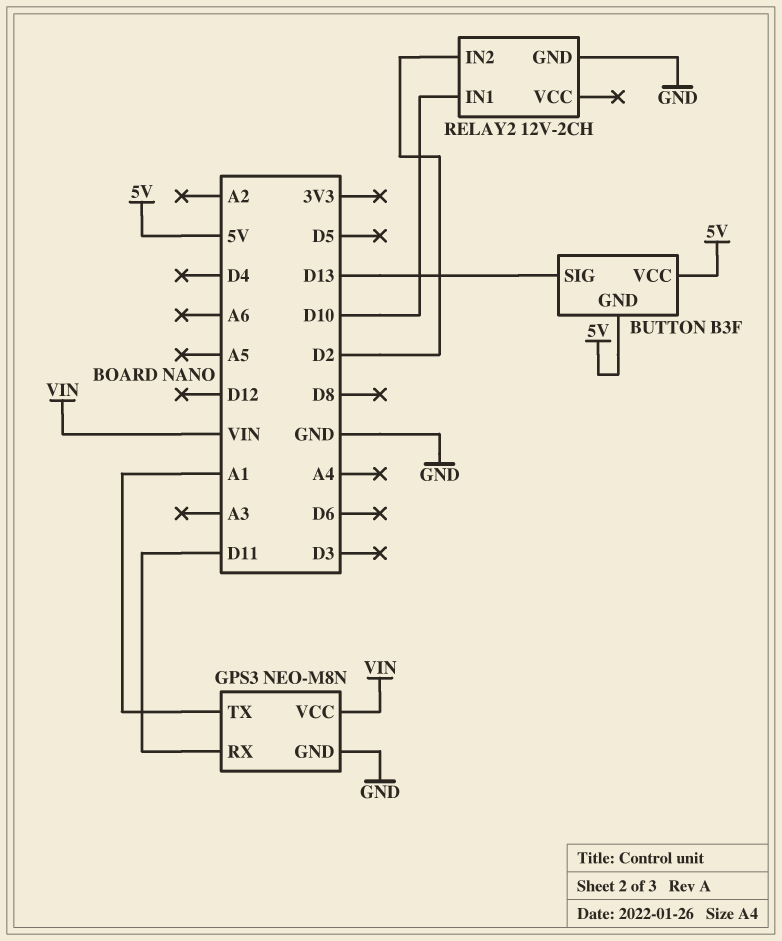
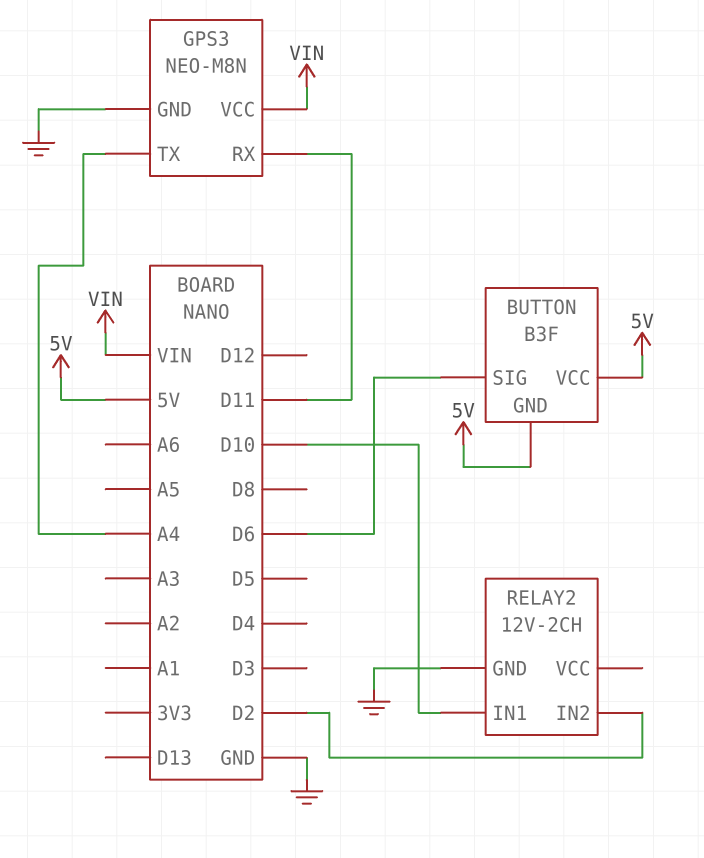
BUTTON pin SIG: D13 -> D6
GPS3 pin TX: A1 -> A4

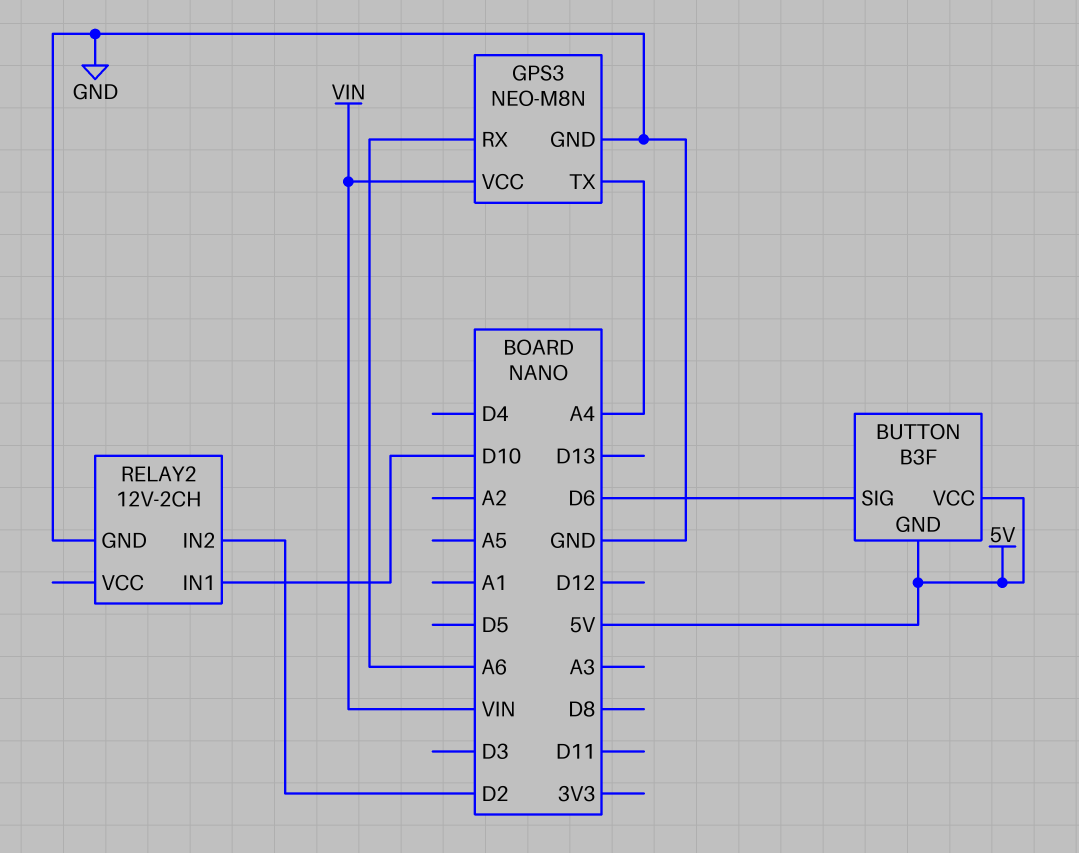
GPS3 pin RX: D11 -> A6

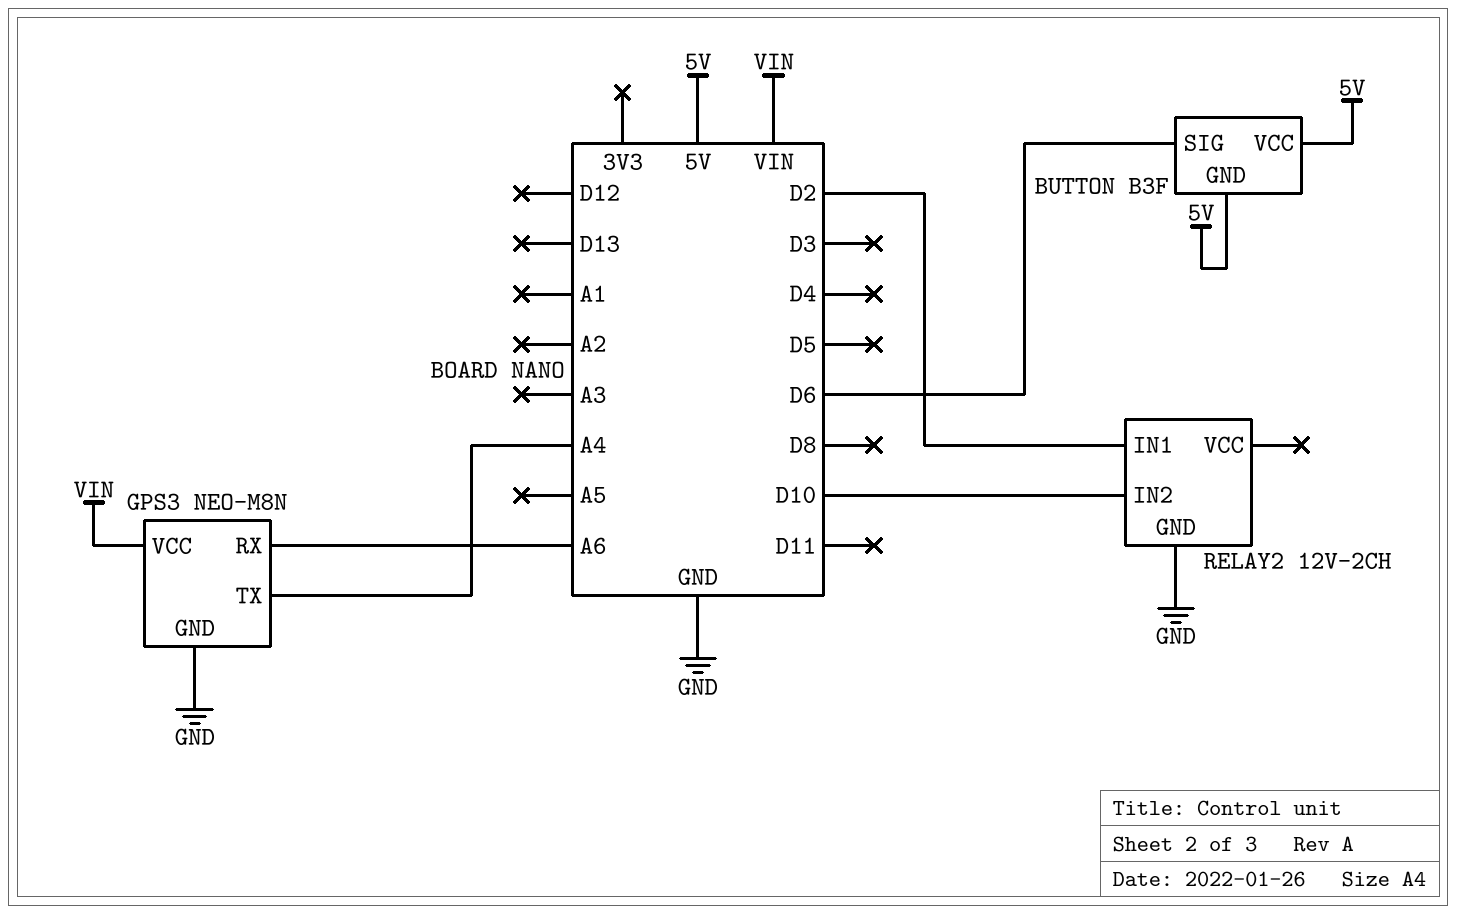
RELAY2 pin IN1: D10 -> D2
RELAY2 pin IN2: D2 -> D10

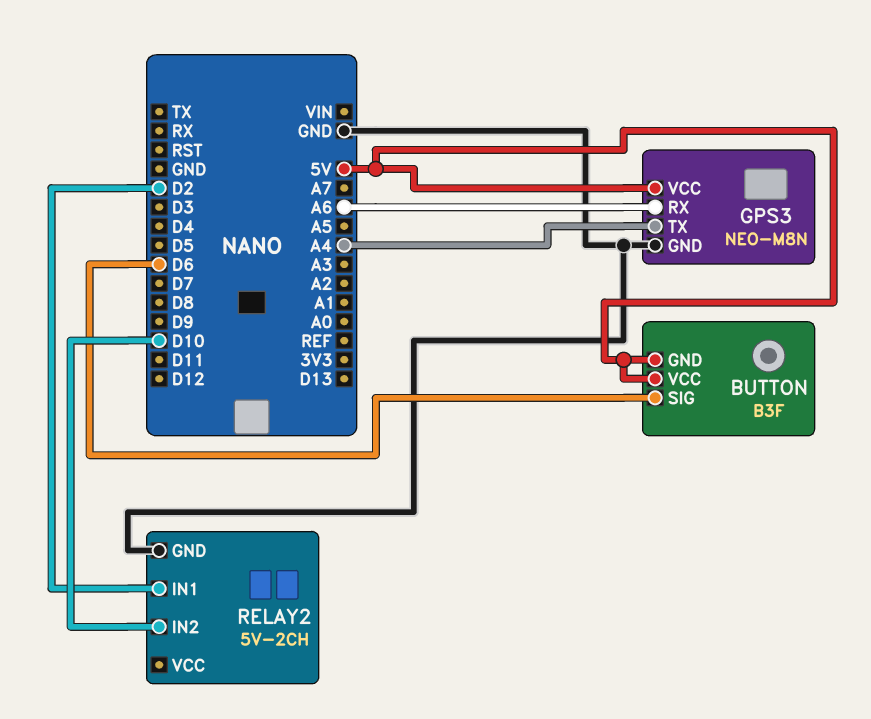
GPS3 pin VCC: VIN -> 5V
RELAY2: 12V-2CH -> 5V-2CH

